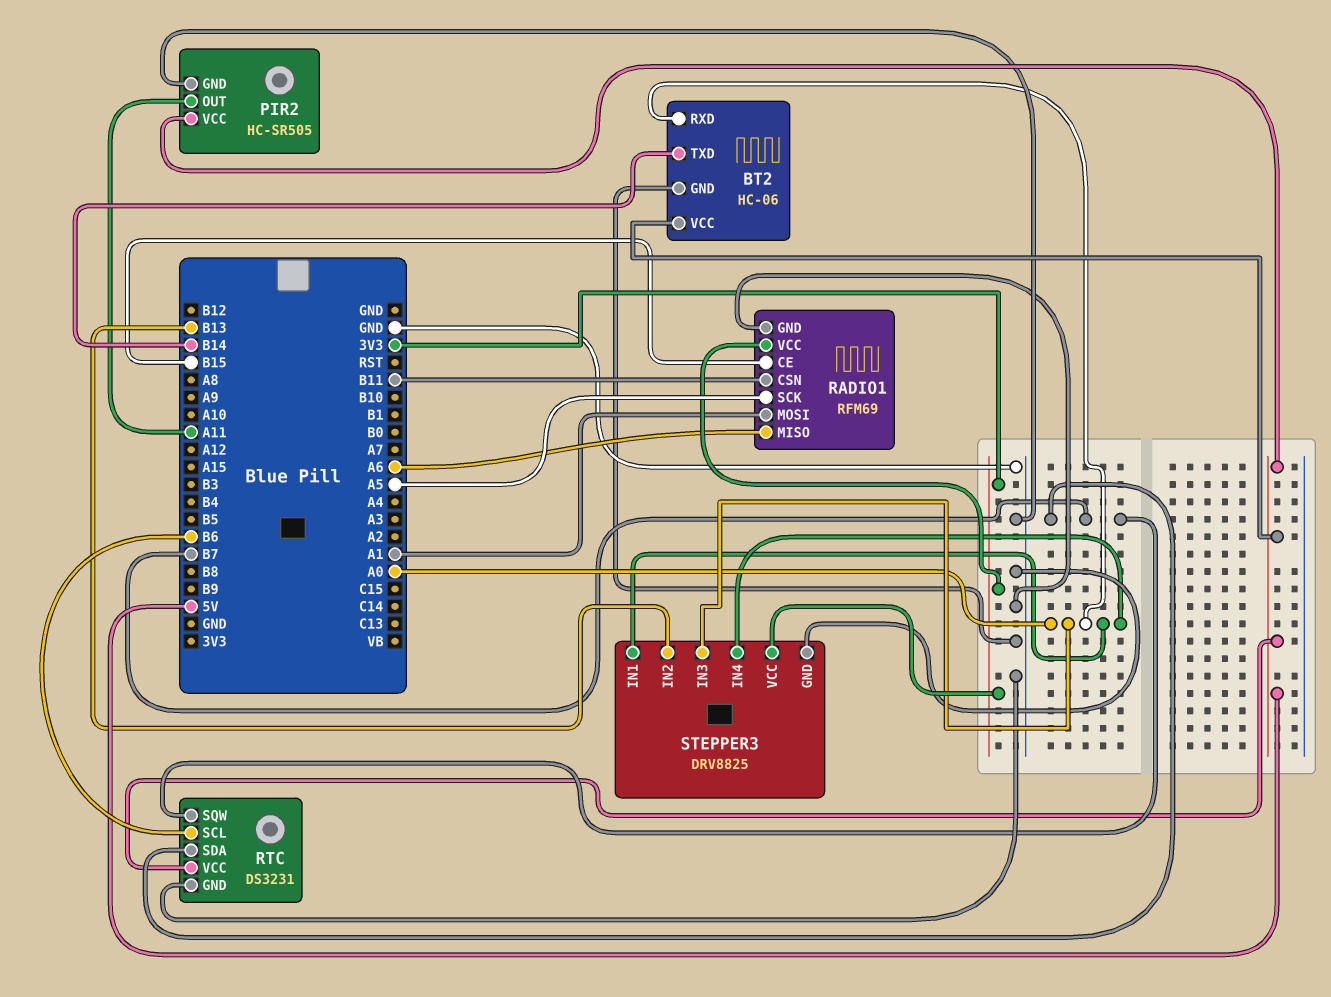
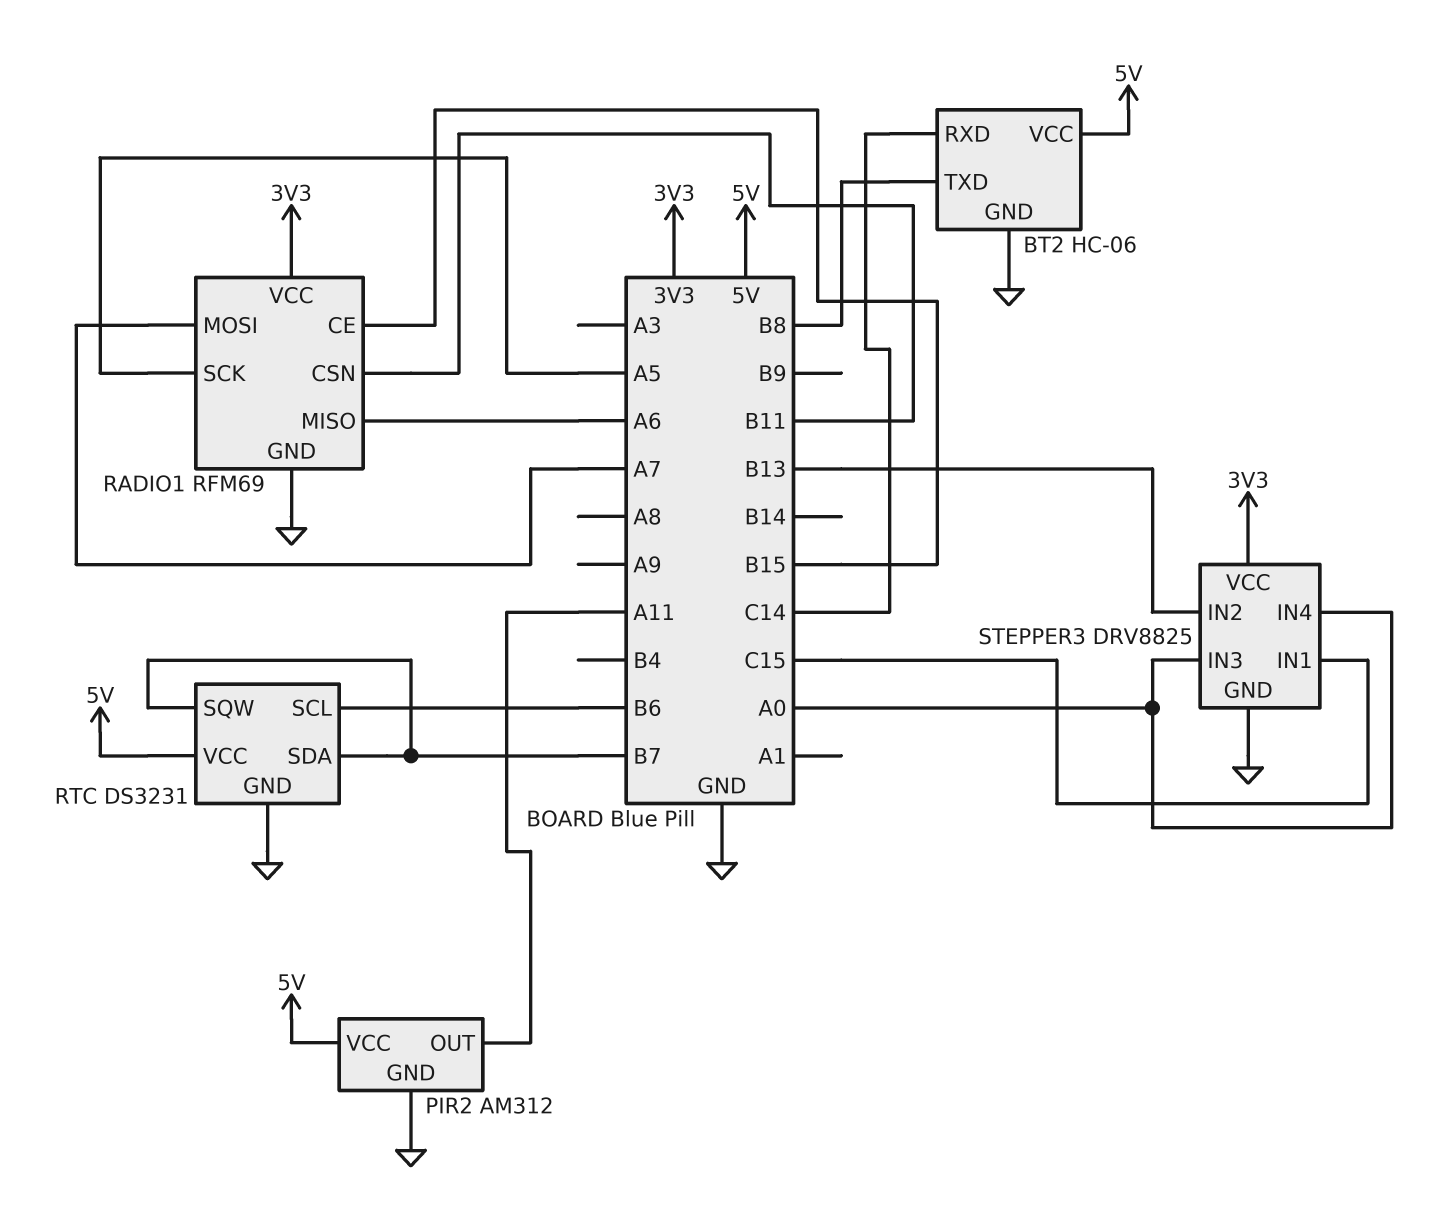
BT2 pin RXD: A0 -> C14
BT2 pin TXD: B14 -> B8
PIR2: HC-SR505 -> AM312
RADIO1 pin MOSI: A1 -> A7
STEPPER3 pin IN1: A0 -> C15

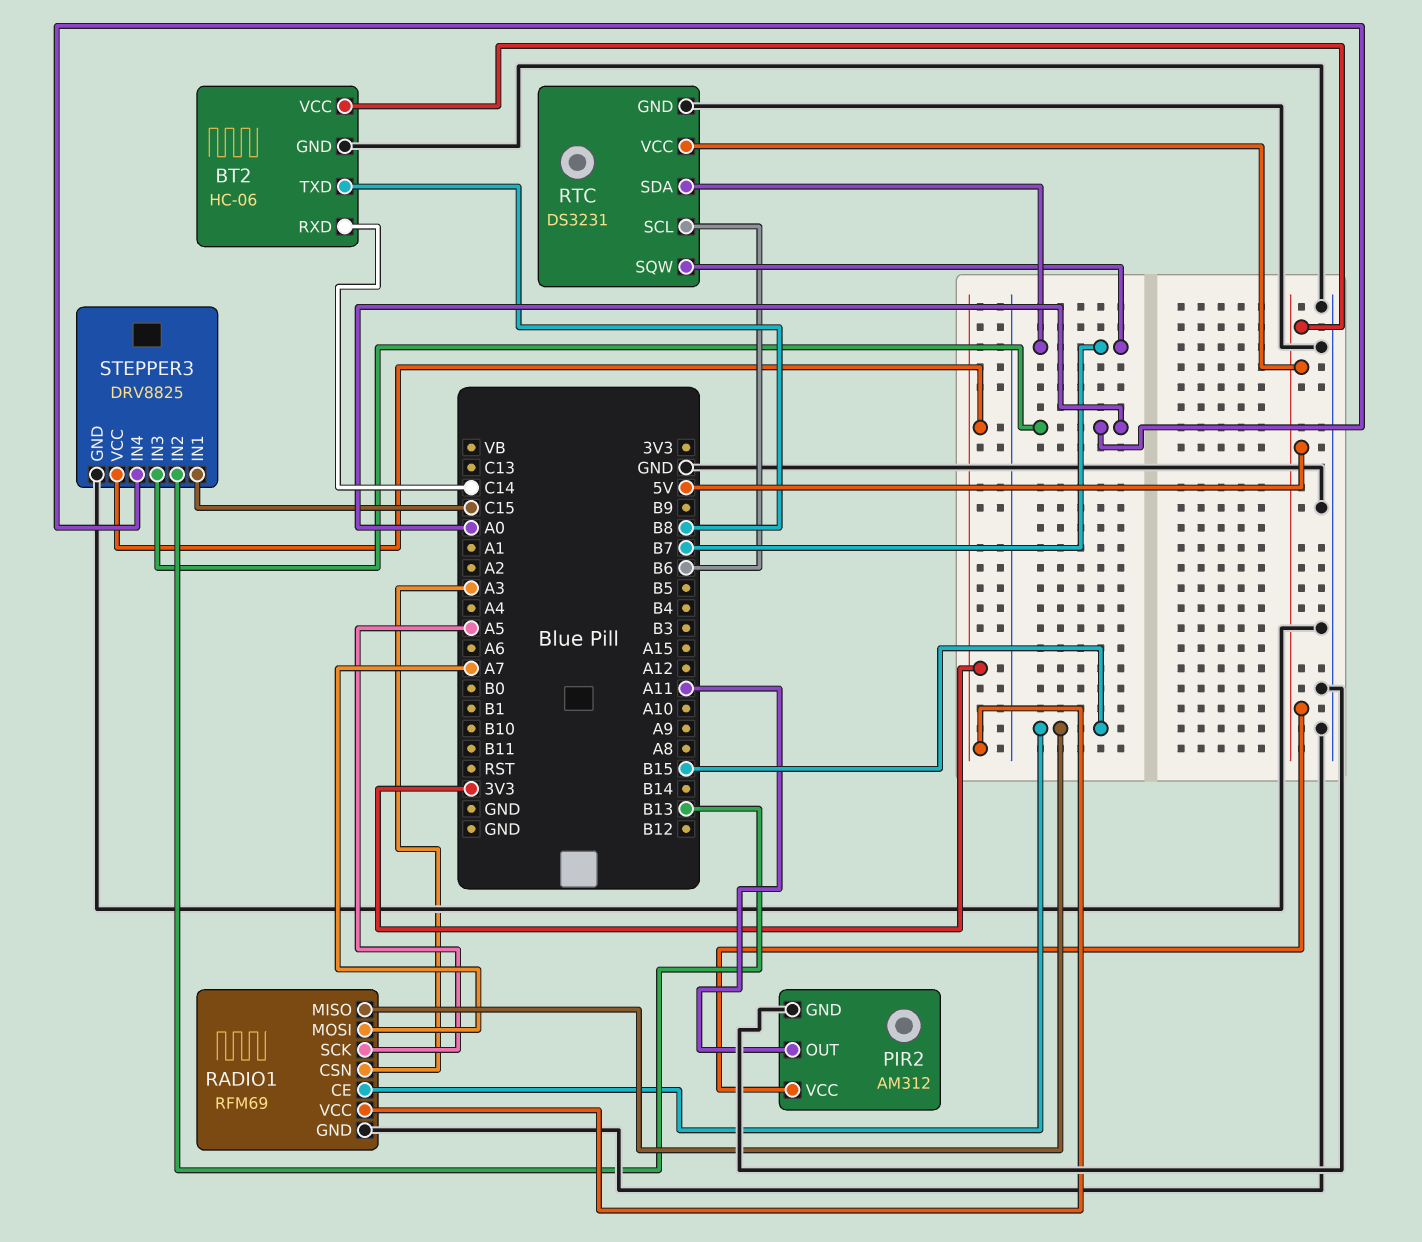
RADIO1 pin CSN: B11 -> A3
RADIO1 pin MISO: A6 -> B15

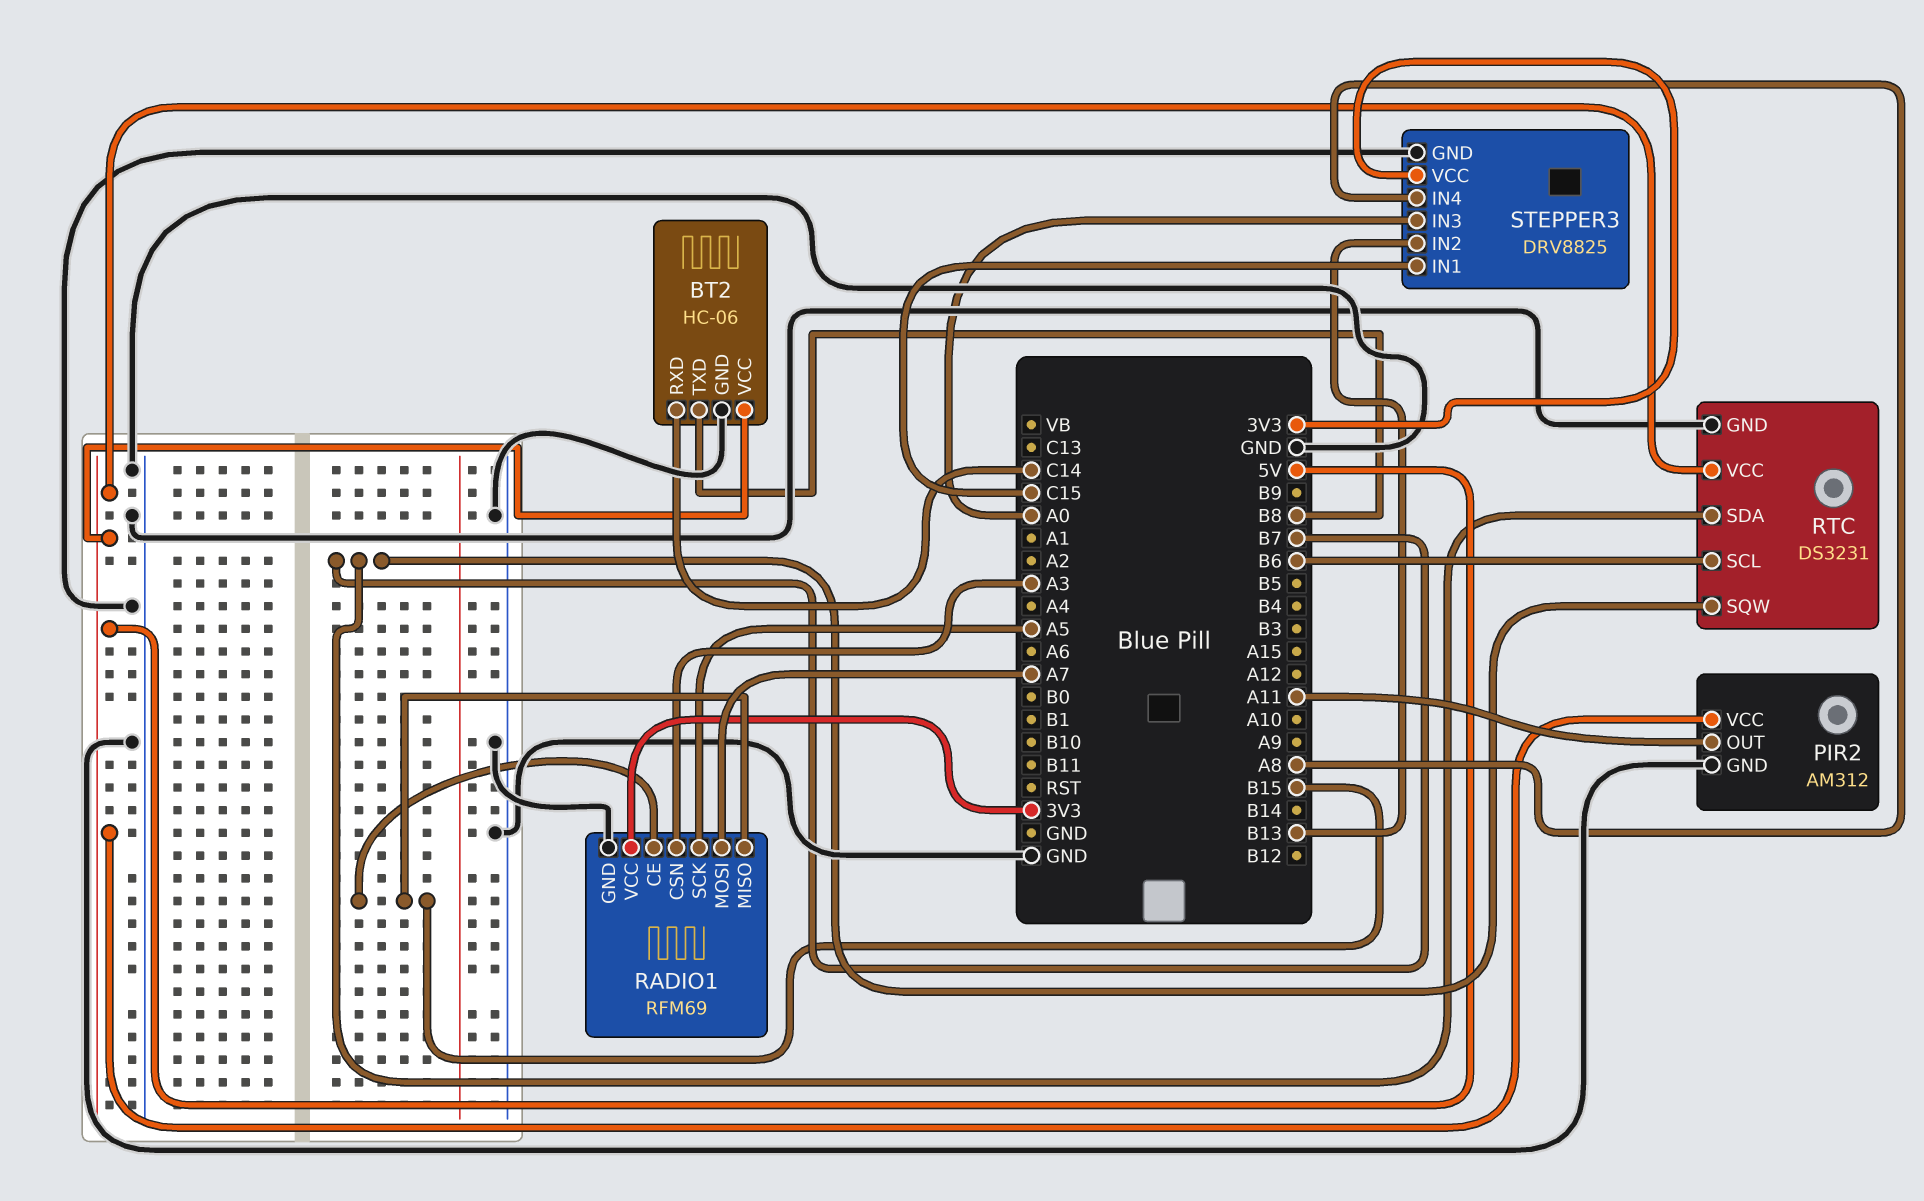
STEPPER3 pin IN4: A0 -> A8

